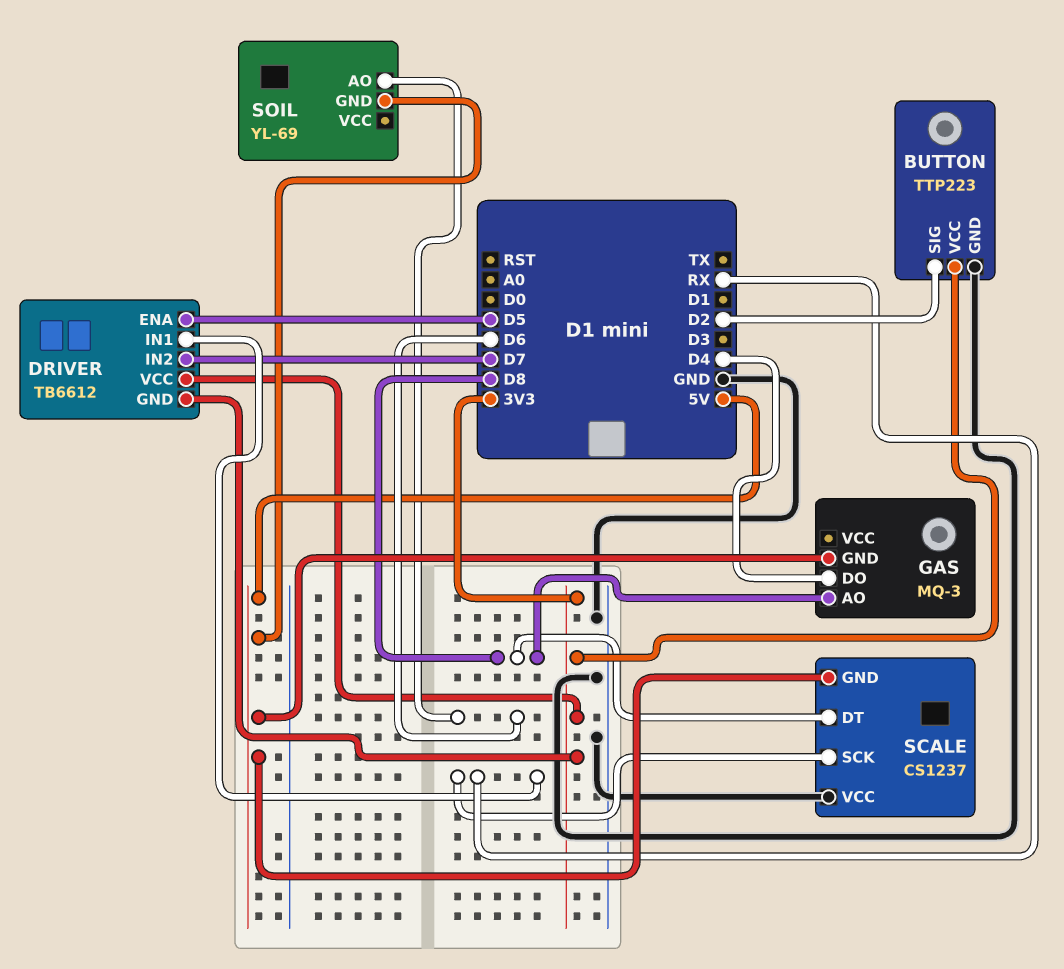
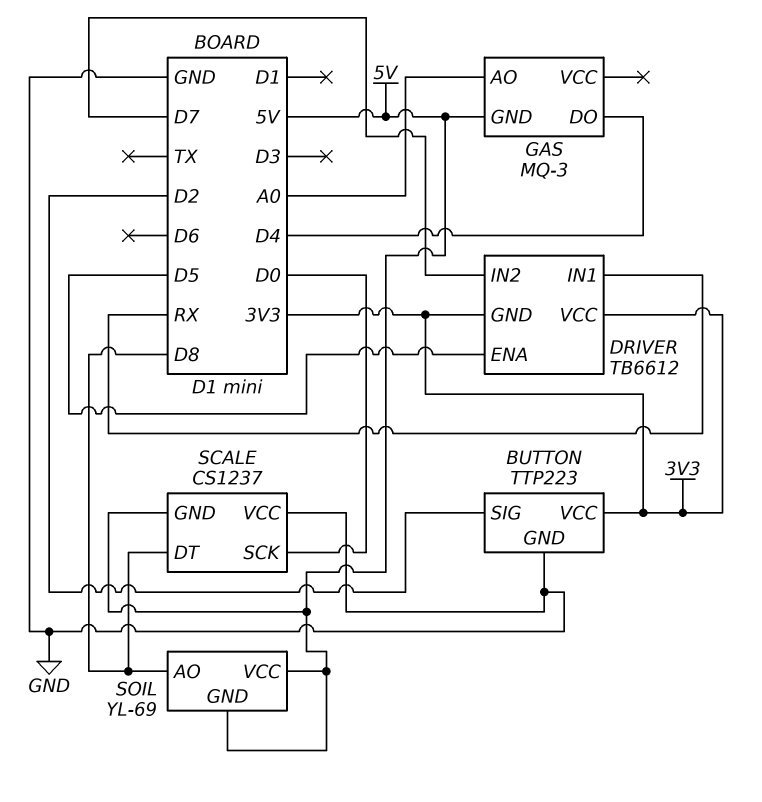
GAS pin AO: D8 -> A0
SCALE pin SCK: RX -> D0
SOIL pin AO: D6 -> D8
SOIL pin VCC: none -> 5V

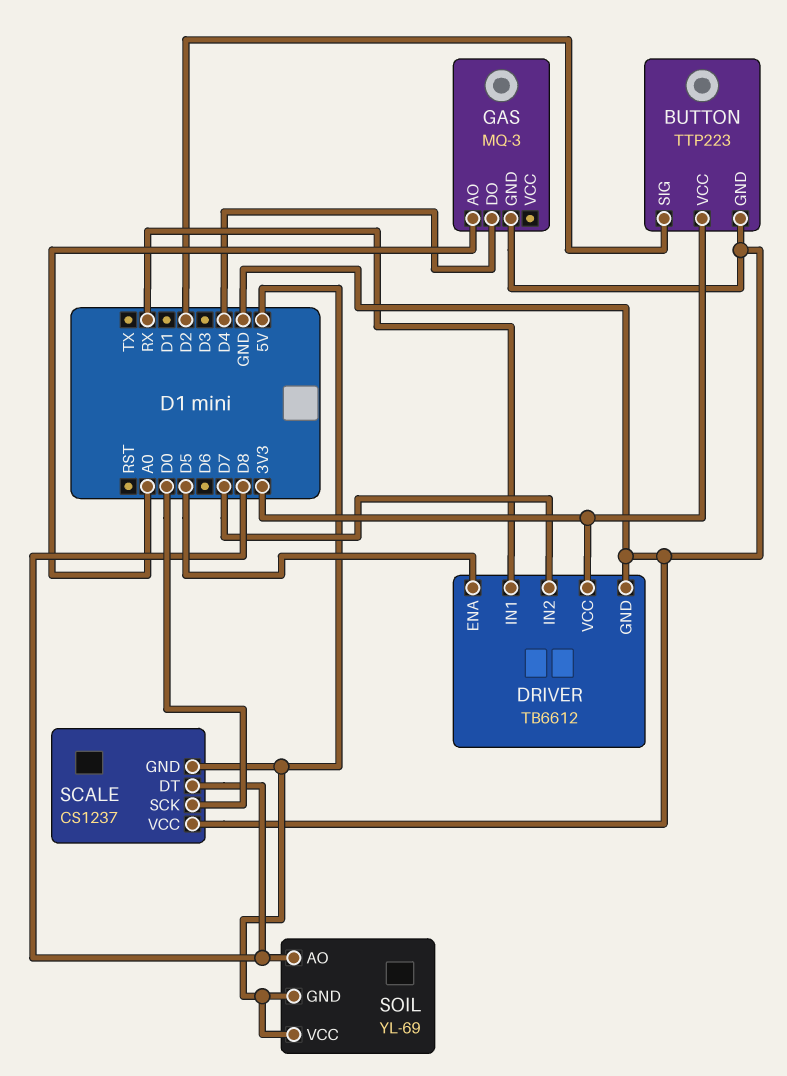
DRIVER pin GND: 3V3 -> GND
GAS pin GND: 5V -> GND

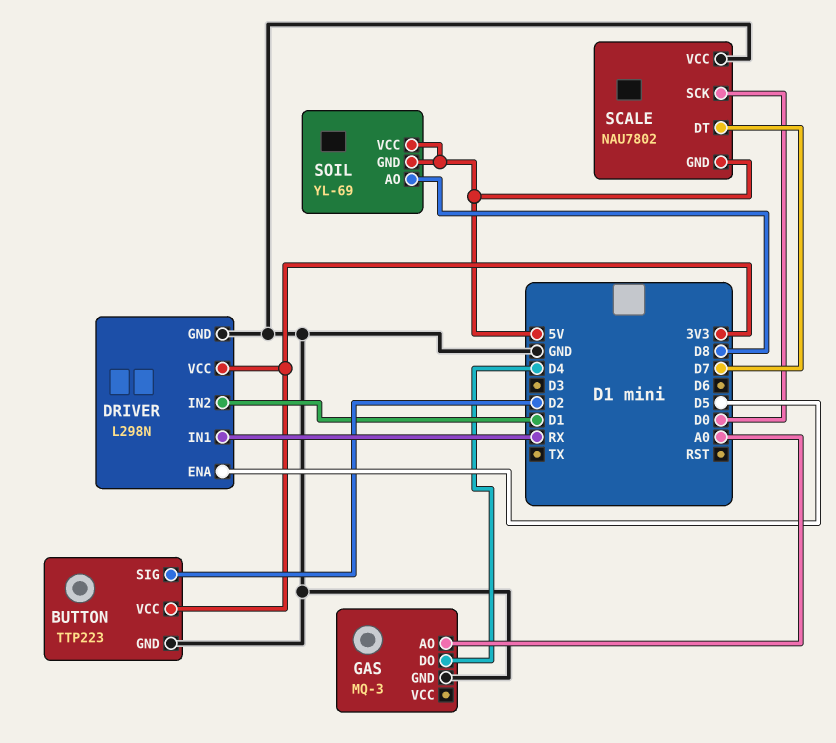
DRIVER: TB6612 -> L298N
DRIVER pin IN2: D7 -> D1
SCALE: CS1237 -> NAU7802
SCALE pin DT: D8 -> D7

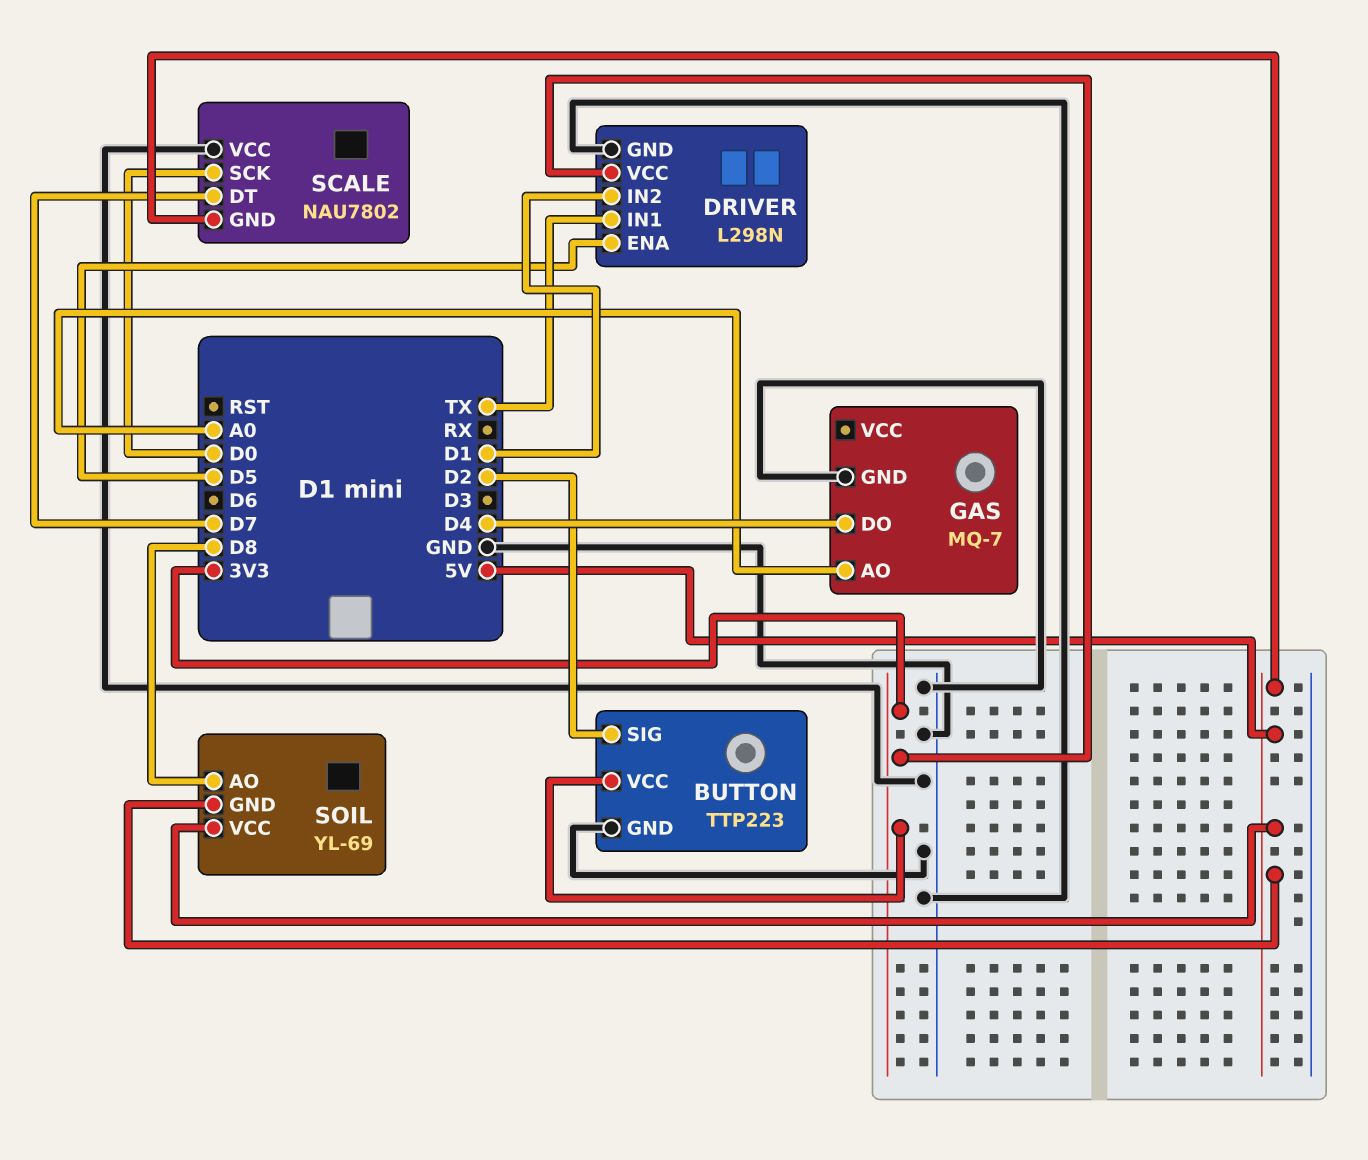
DRIVER pin IN1: RX -> TX
GAS: MQ-3 -> MQ-7

